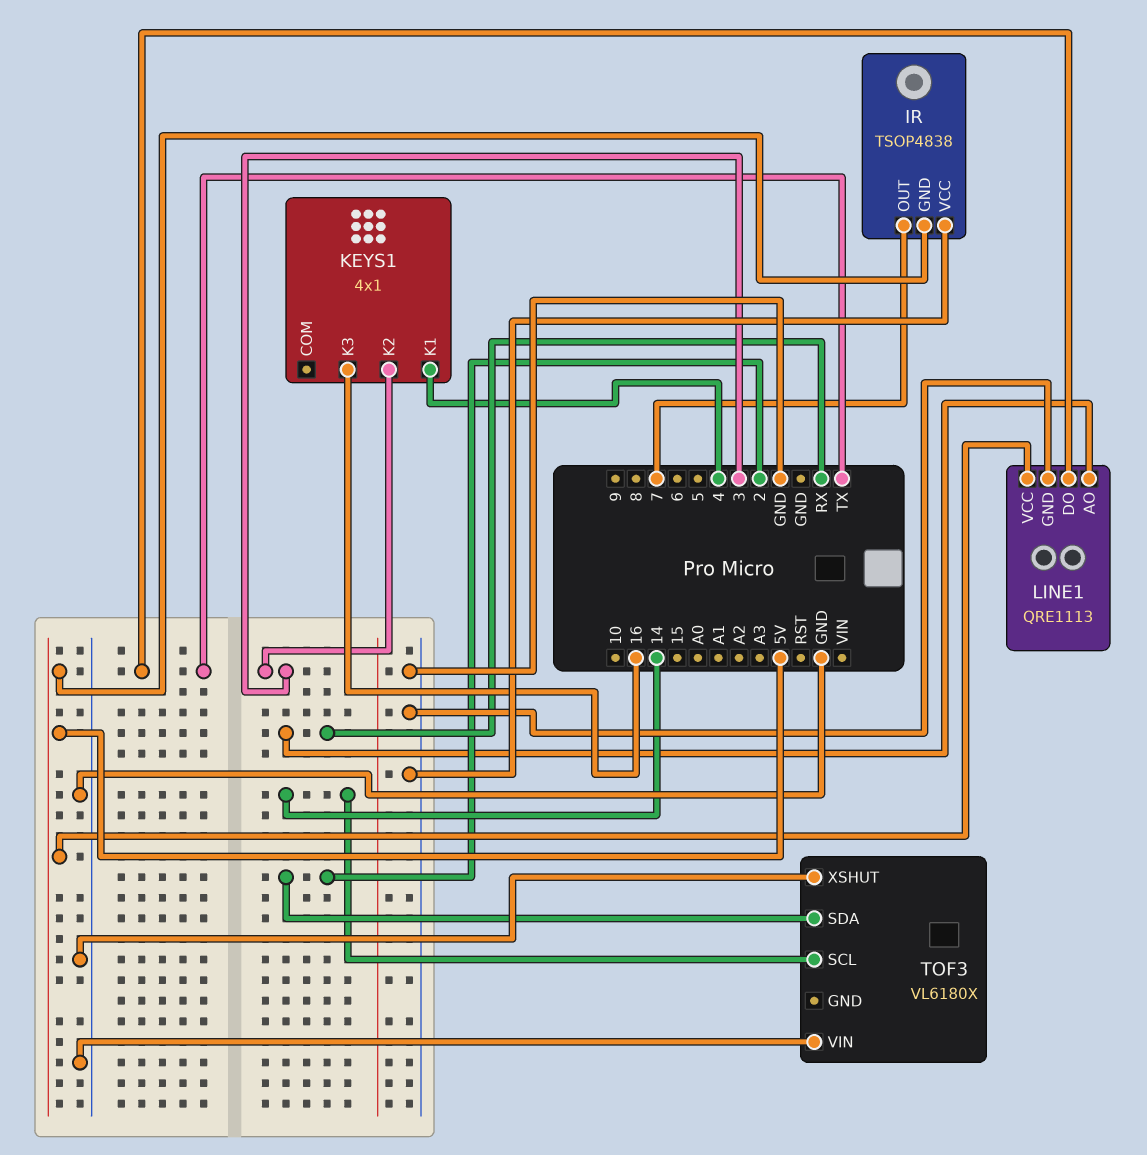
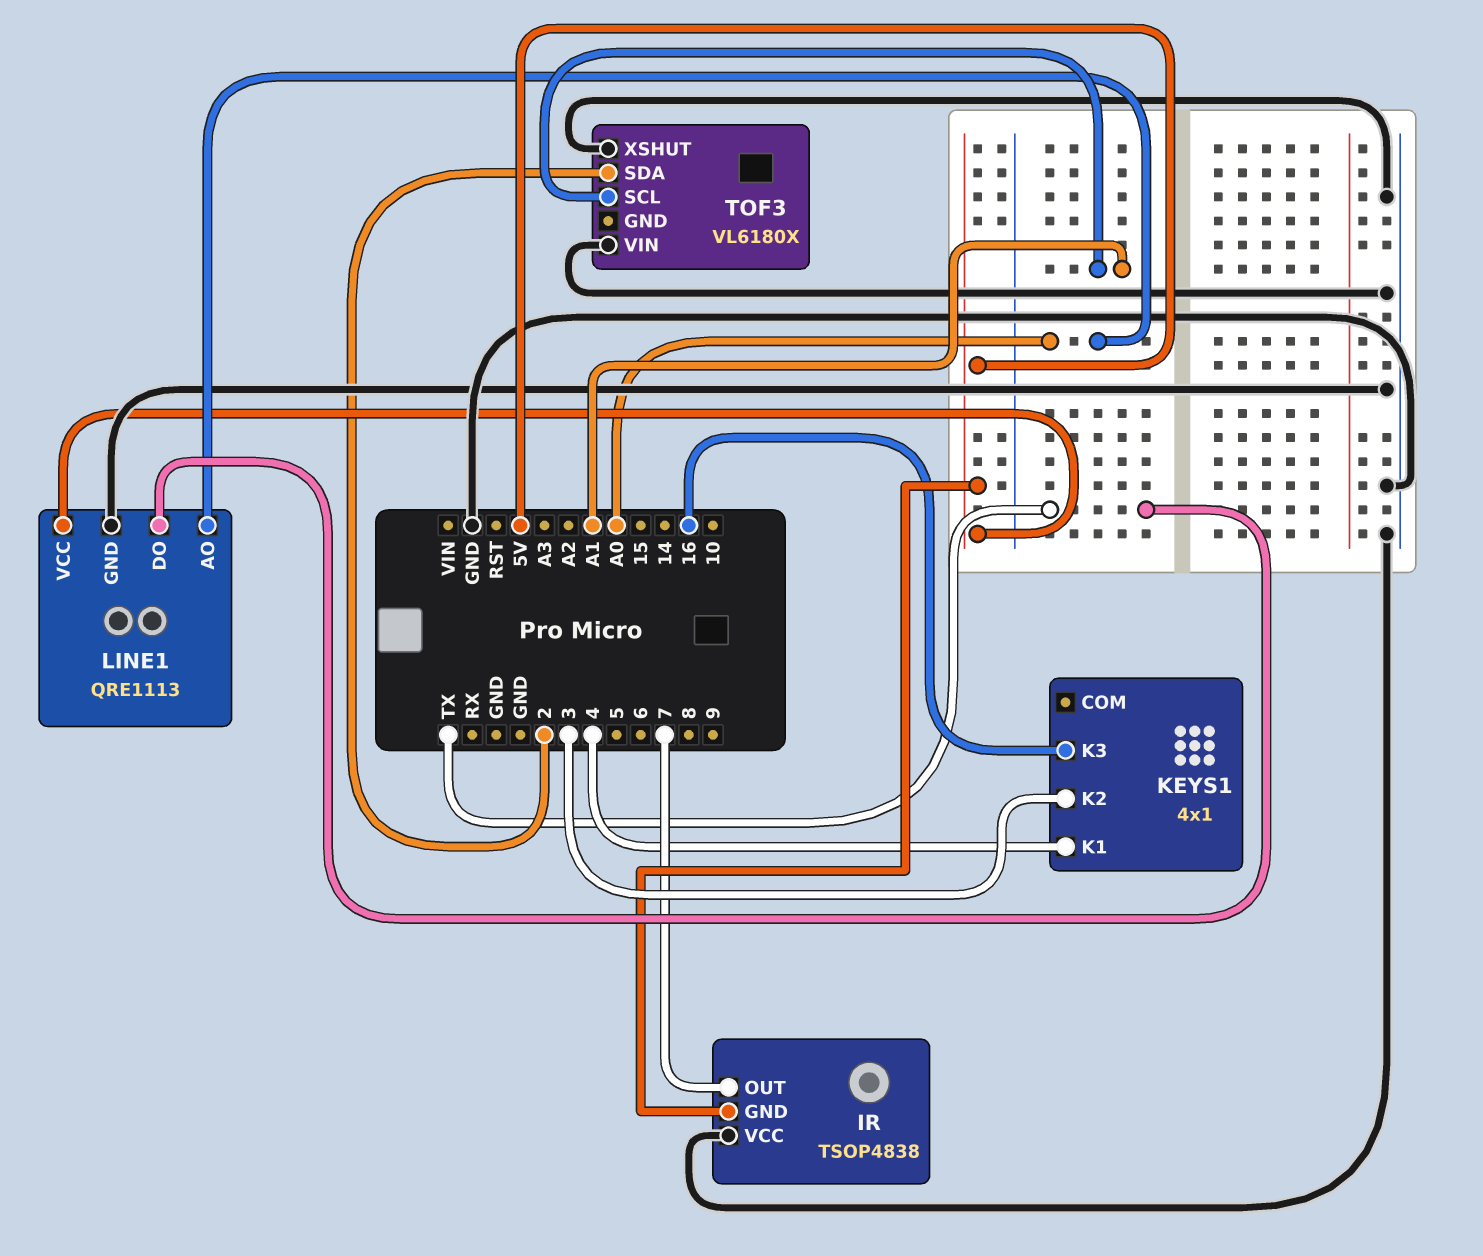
LINE1 pin AO: RX -> A0
TOF3 pin SCL: 14 -> A1

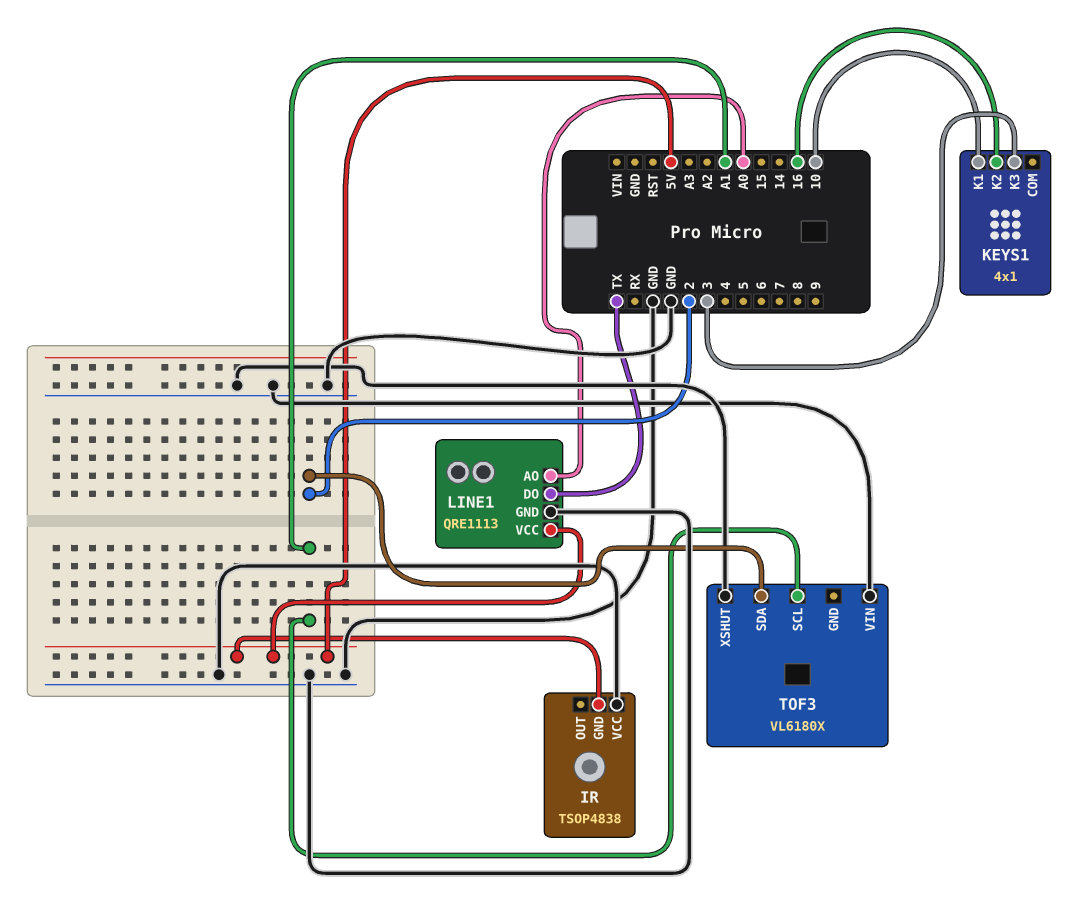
IR pin OUT: 7 -> none
KEYS1 pin K1: 4 -> 10
KEYS1 pin K2: 3 -> 16
KEYS1 pin K3: 16 -> 3

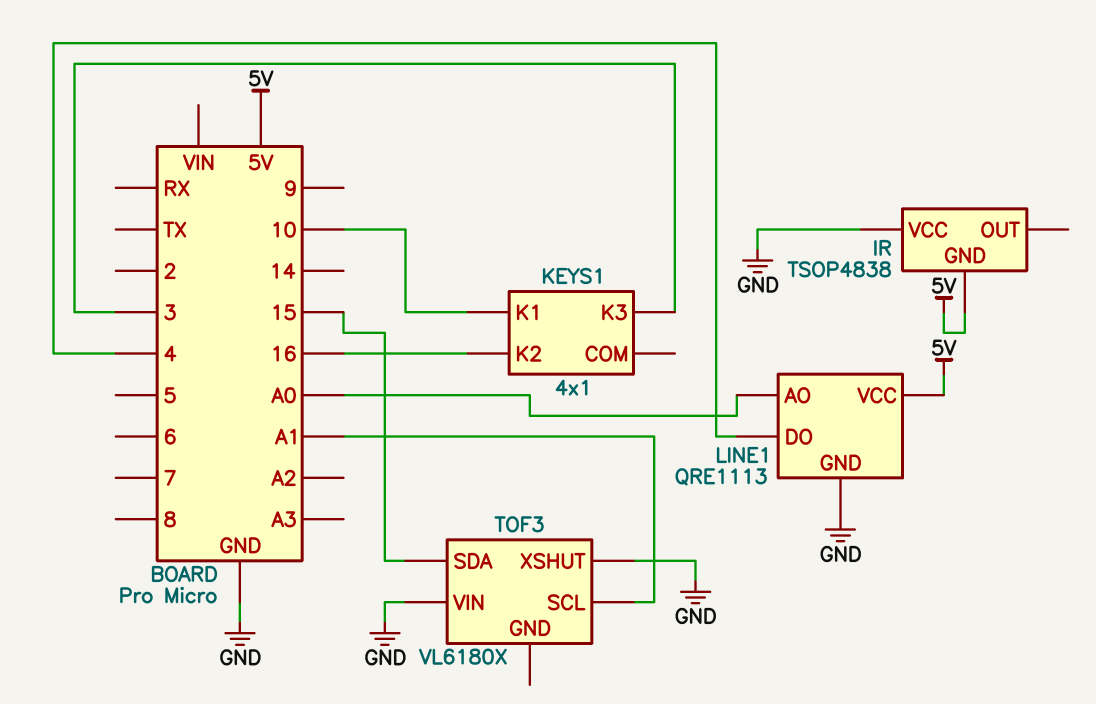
LINE1 pin DO: TX -> 4
TOF3 pin SDA: 2 -> 15

